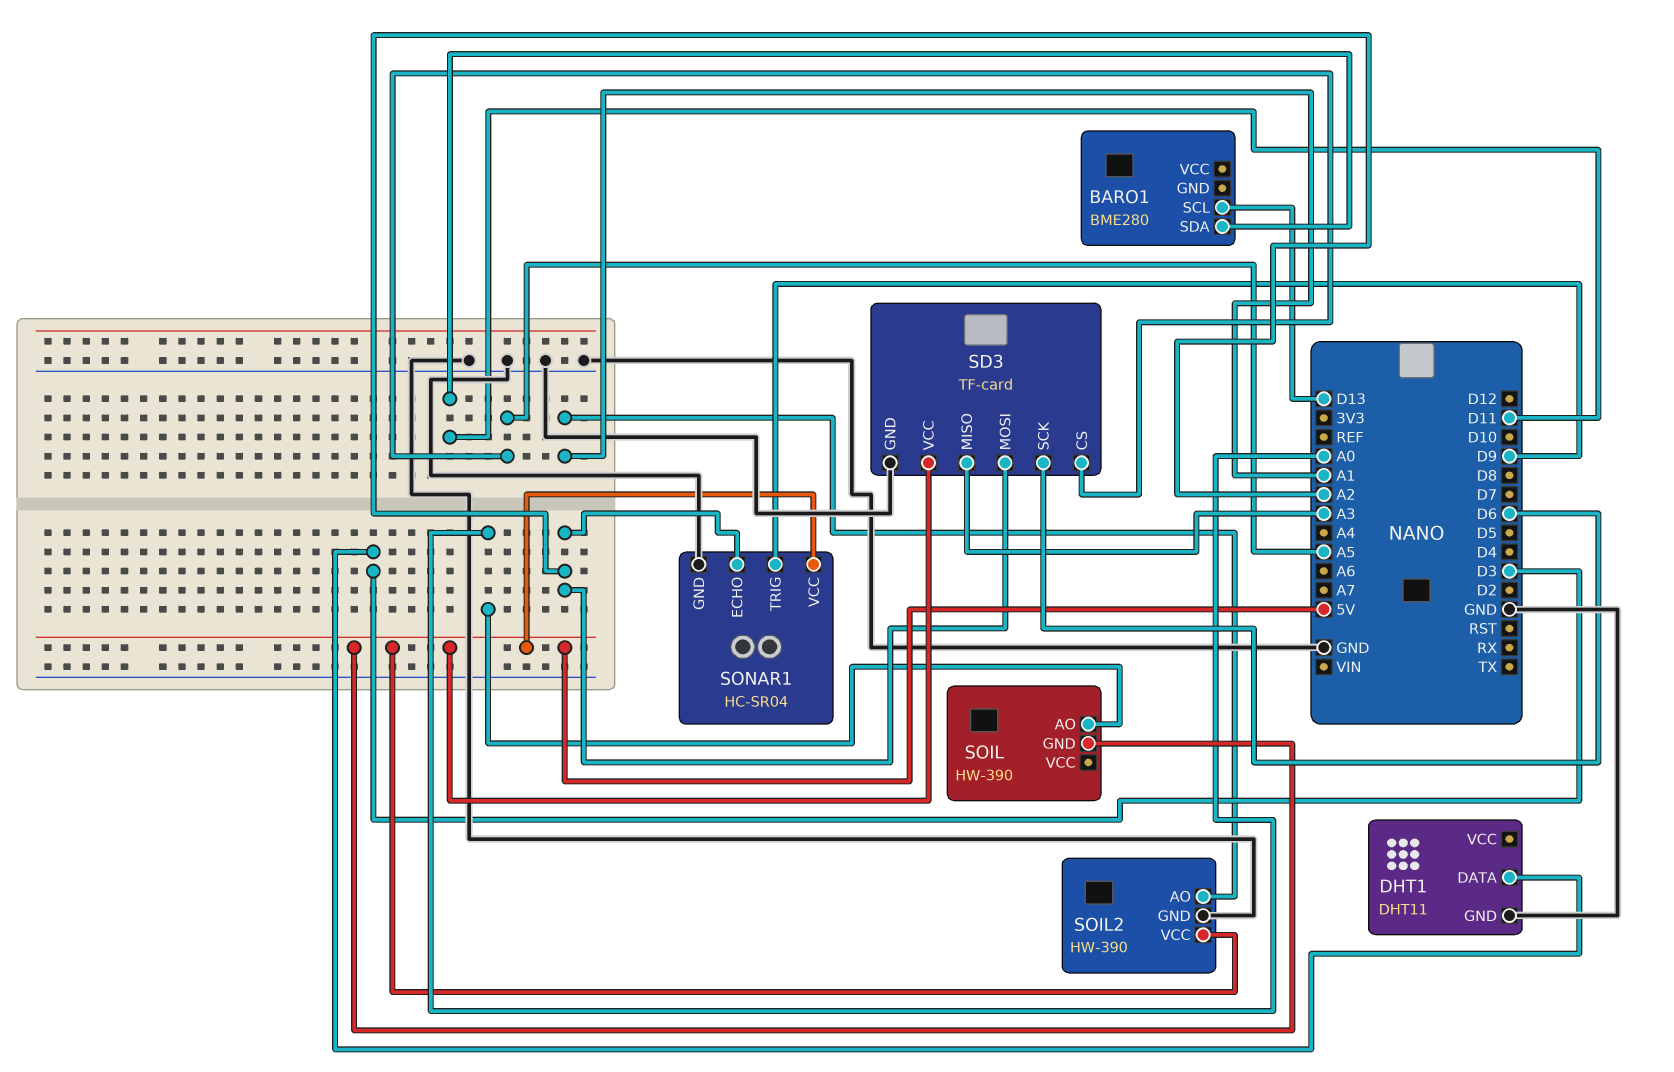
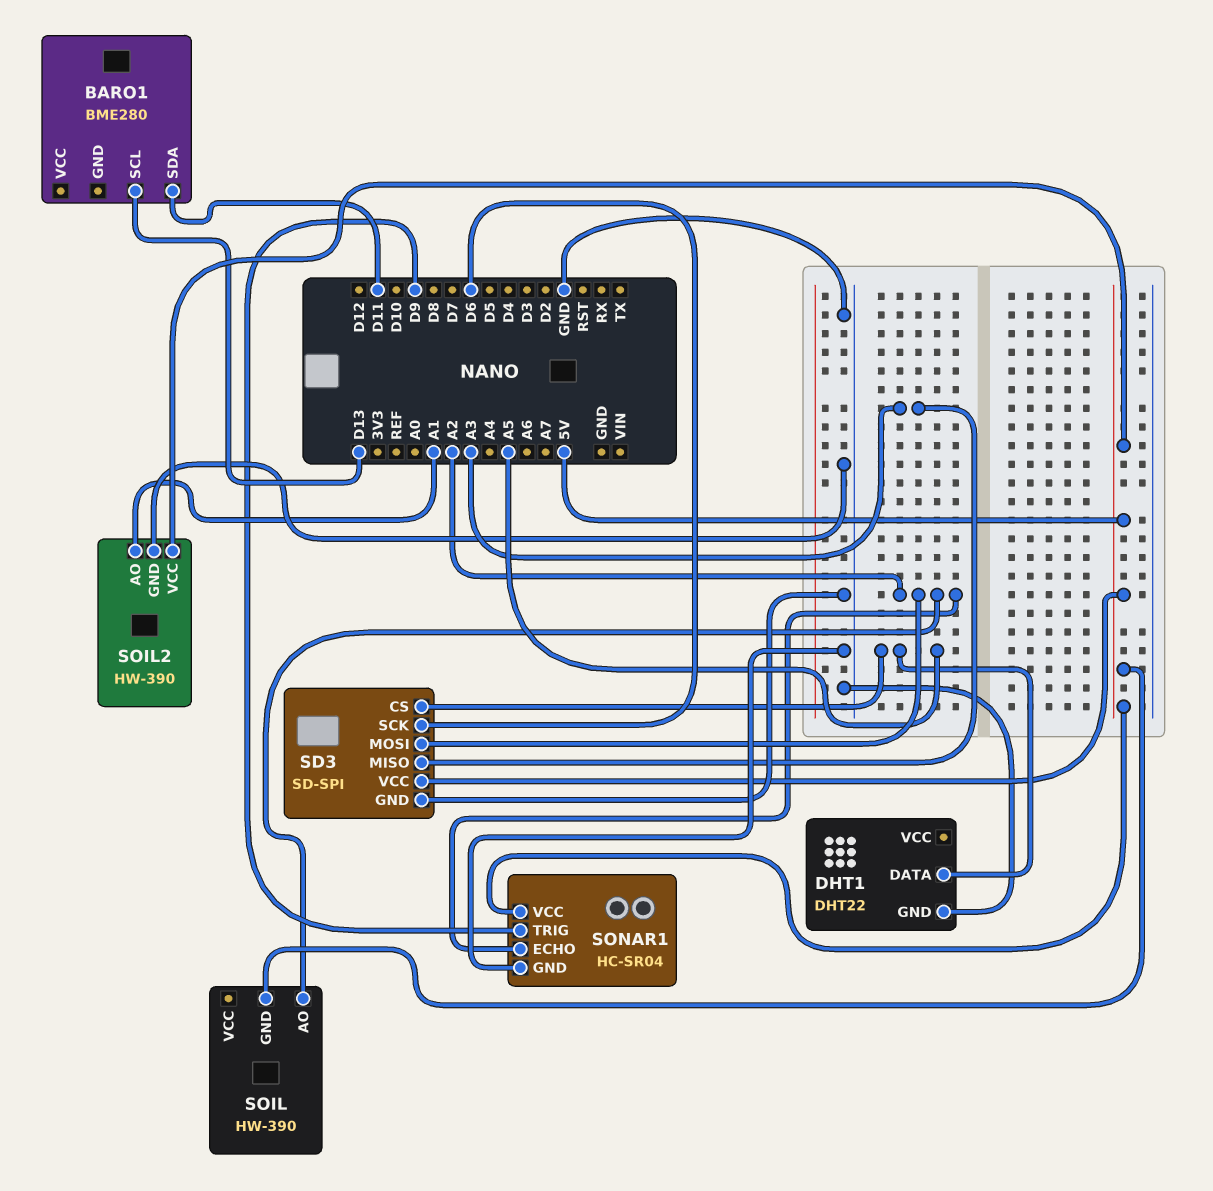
DHT1: DHT11 -> DHT22
DHT1 pin DATA: D3 -> A5
SD3: TF-card -> SD-SPI
SOIL pin AO: A0 -> A2

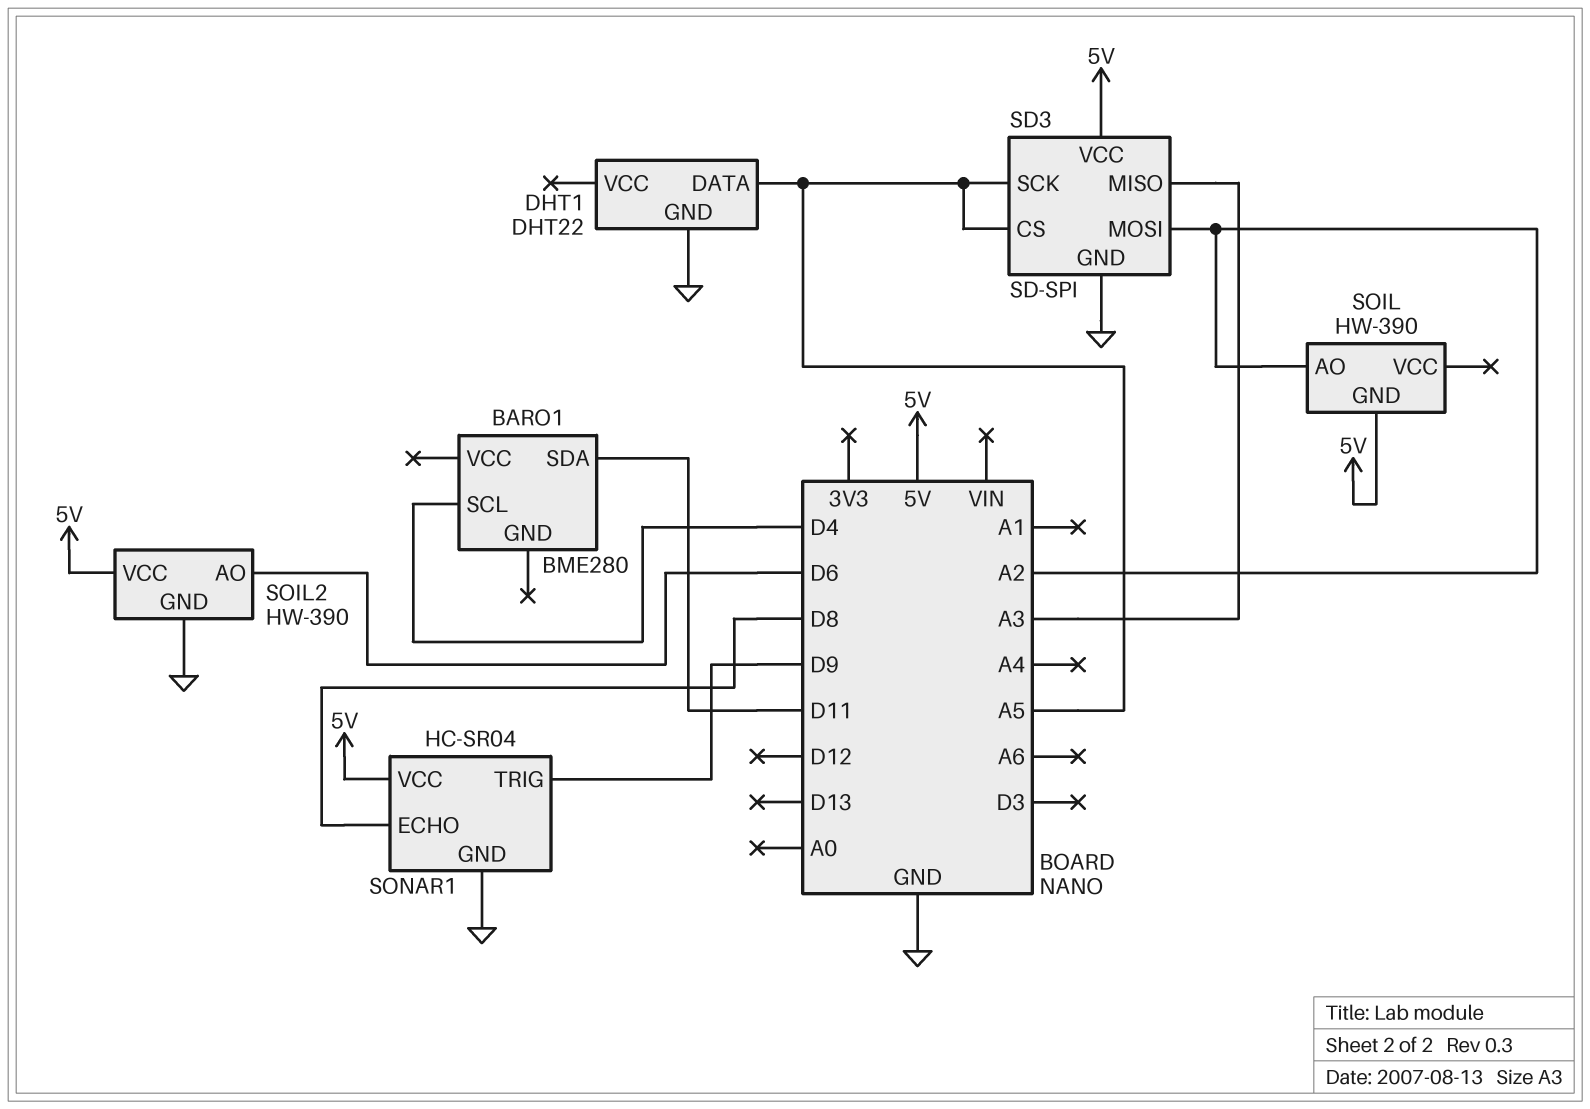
BARO1 pin SCL: D13 -> D4
SD3 pin SCK: D6 -> A5
SOIL2 pin AO: A1 -> D6
SONAR1 pin ECHO: A2 -> D8

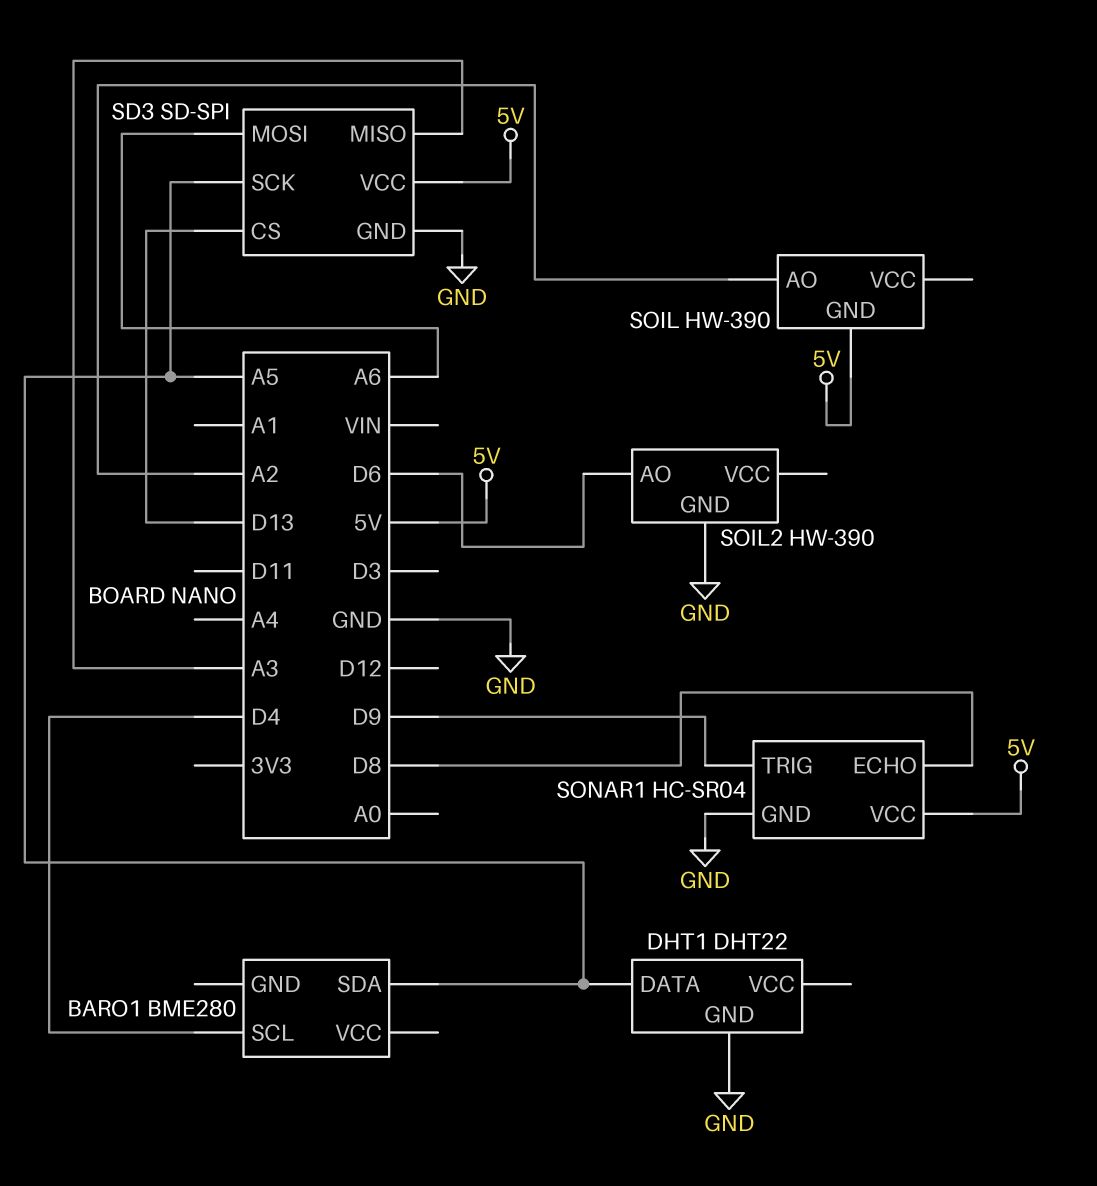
BARO1 pin SDA: D11 -> A5
SD3 pin CS: A5 -> D13
SD3 pin MOSI: A2 -> A6
SOIL2 pin VCC: 5V -> none

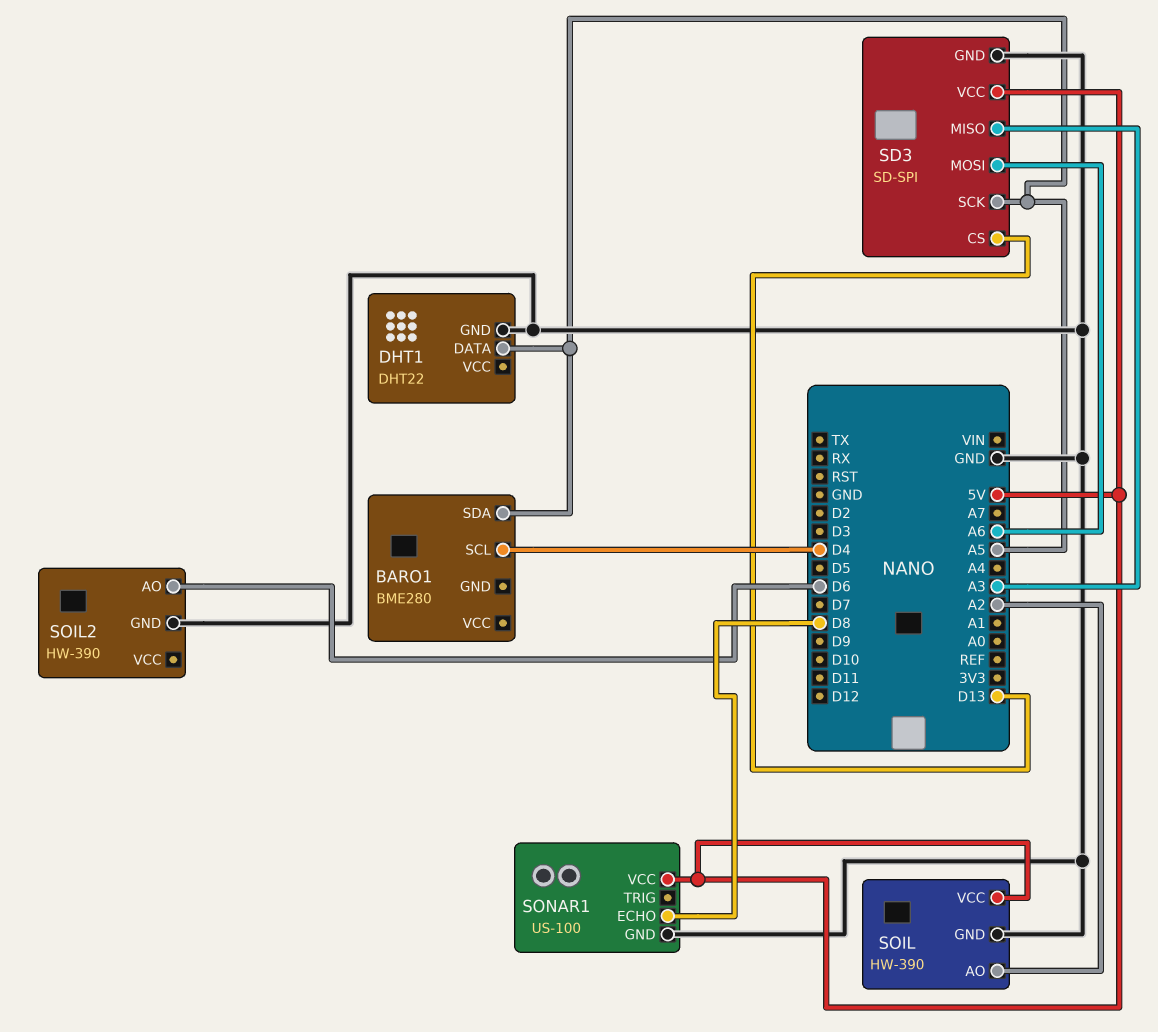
SOIL pin GND: 5V -> GND
SOIL pin VCC: none -> 5V
SONAR1: HC-SR04 -> US-100
SONAR1 pin TRIG: D9 -> none

